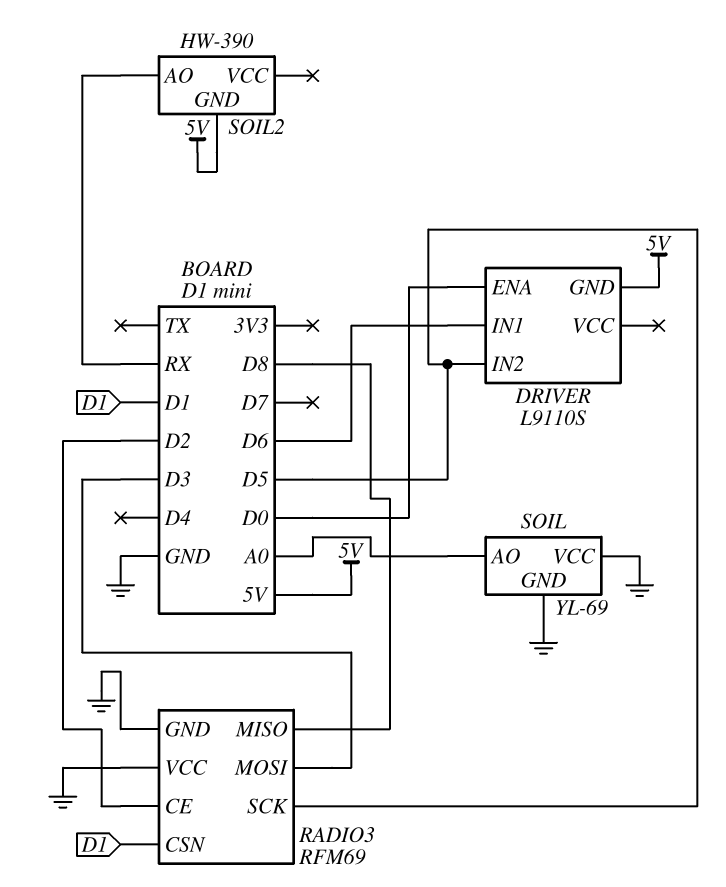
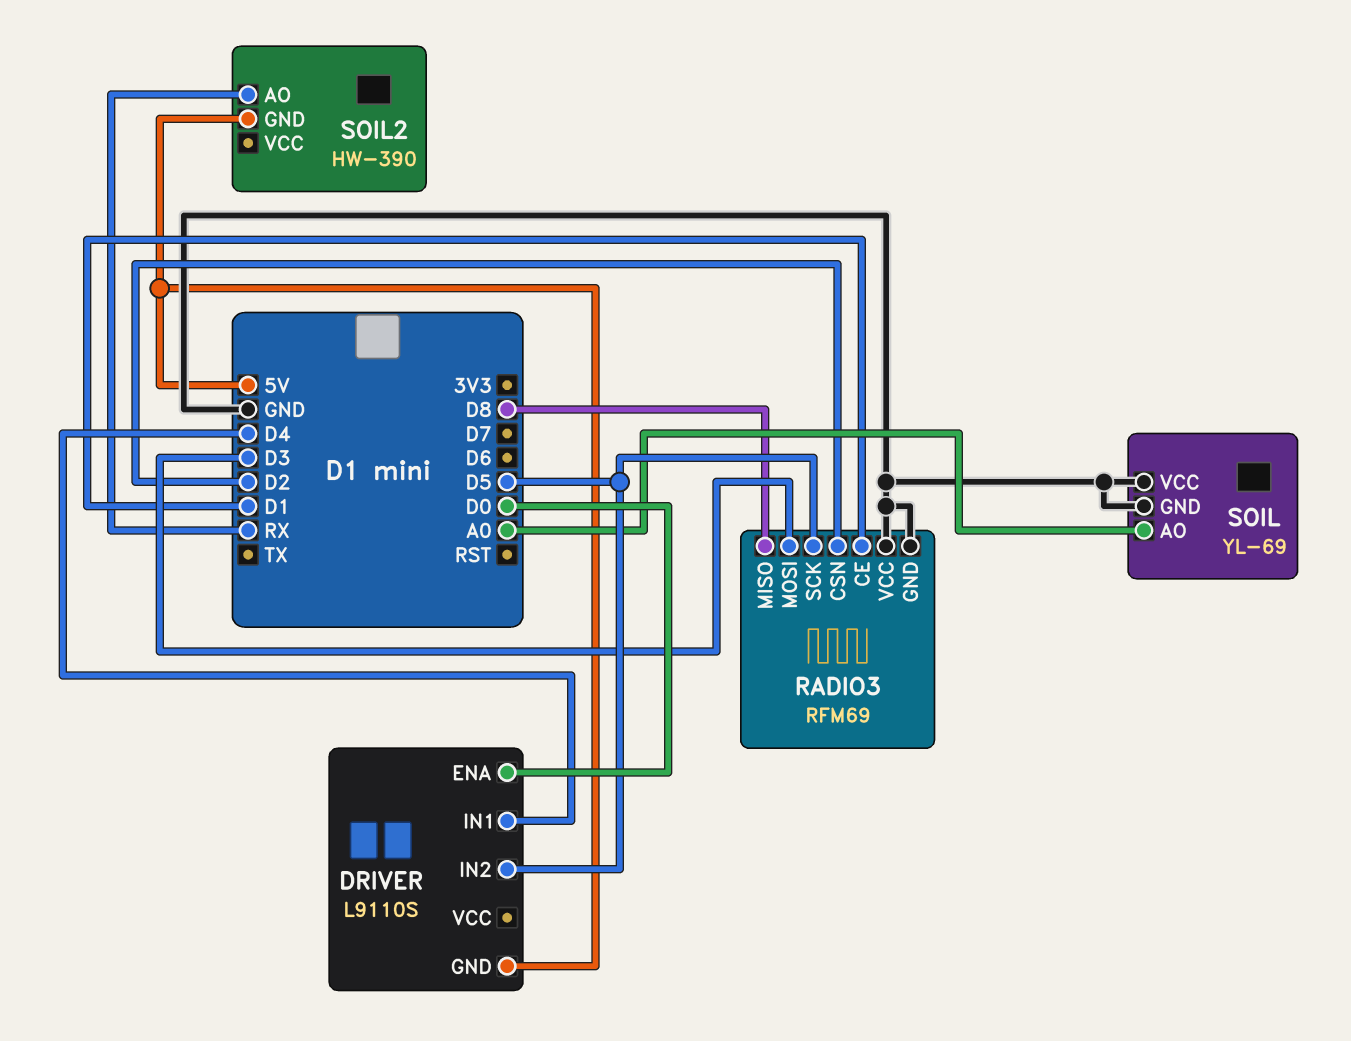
DRIVER pin IN1: D6 -> D4
RADIO3 pin CE: D2 -> D1
RADIO3 pin CSN: D1 -> D2

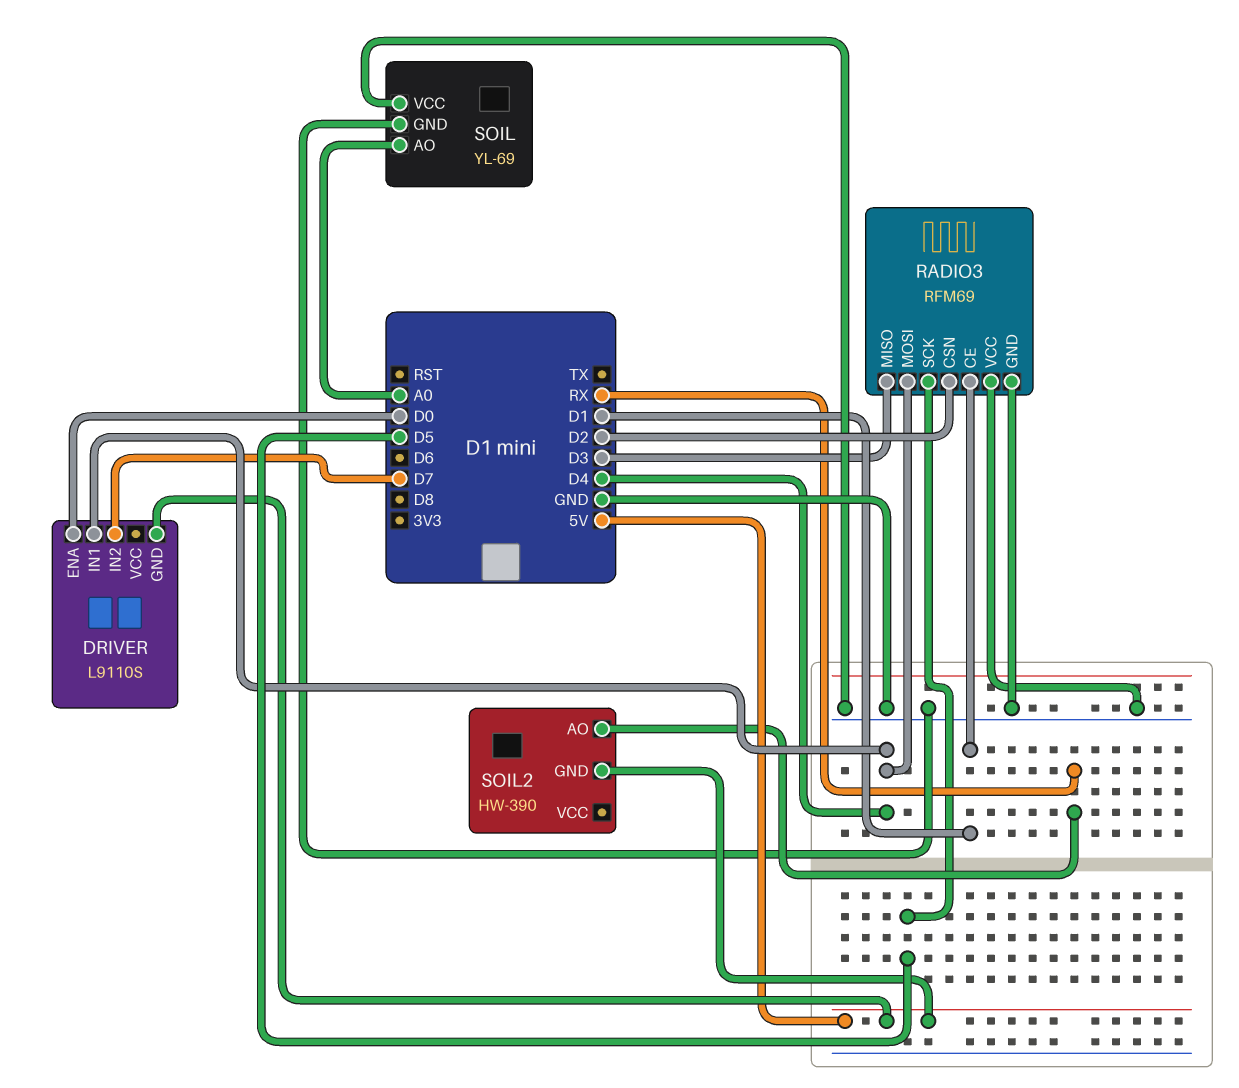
DRIVER pin IN2: D5 -> D7
RADIO3 pin MISO: D8 -> D3
RADIO3 pin MOSI: D3 -> D4

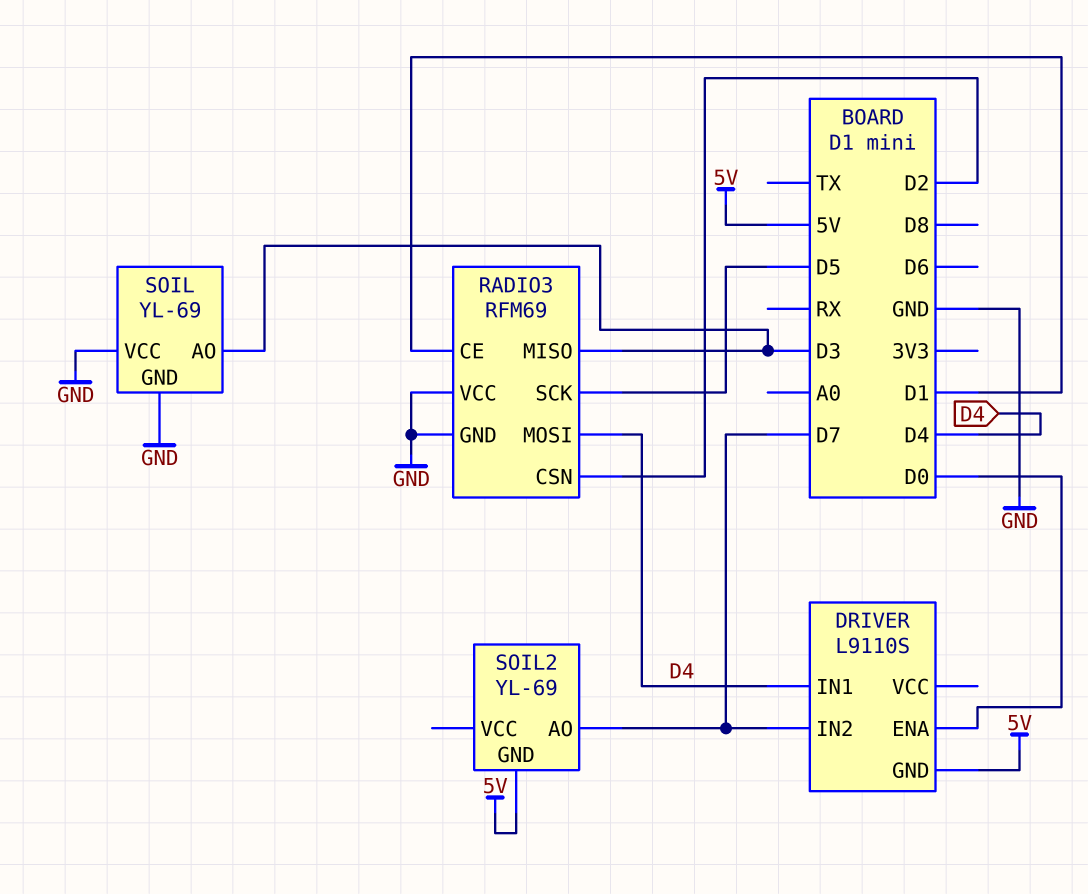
SOIL pin AO: A0 -> D3
SOIL2: HW-390 -> YL-69
SOIL2 pin AO: RX -> D7

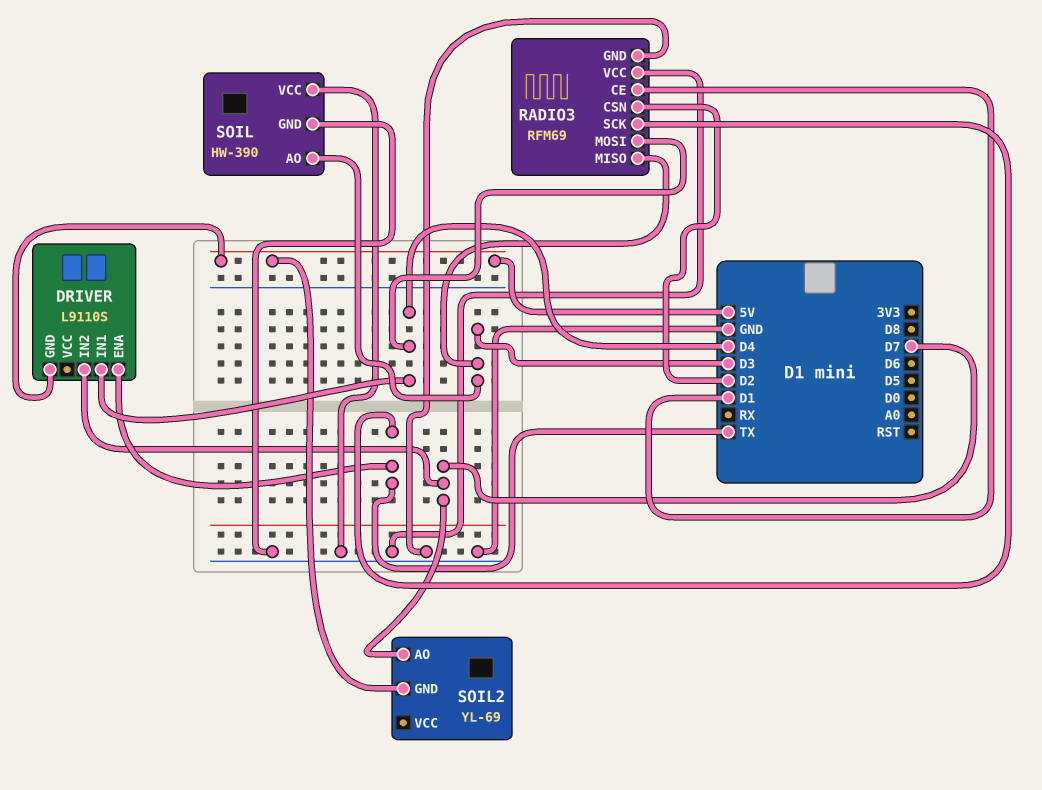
DRIVER pin ENA: D0 -> TX
RADIO3 pin SCK: D5 -> TX
SOIL: YL-69 -> HW-390

